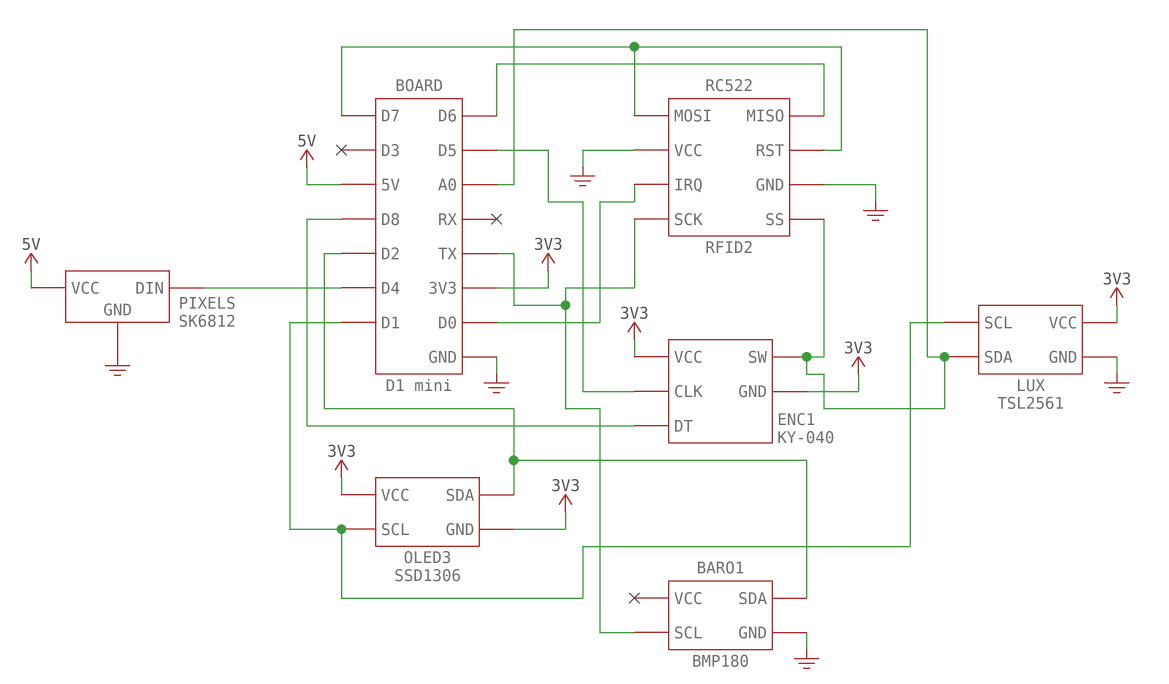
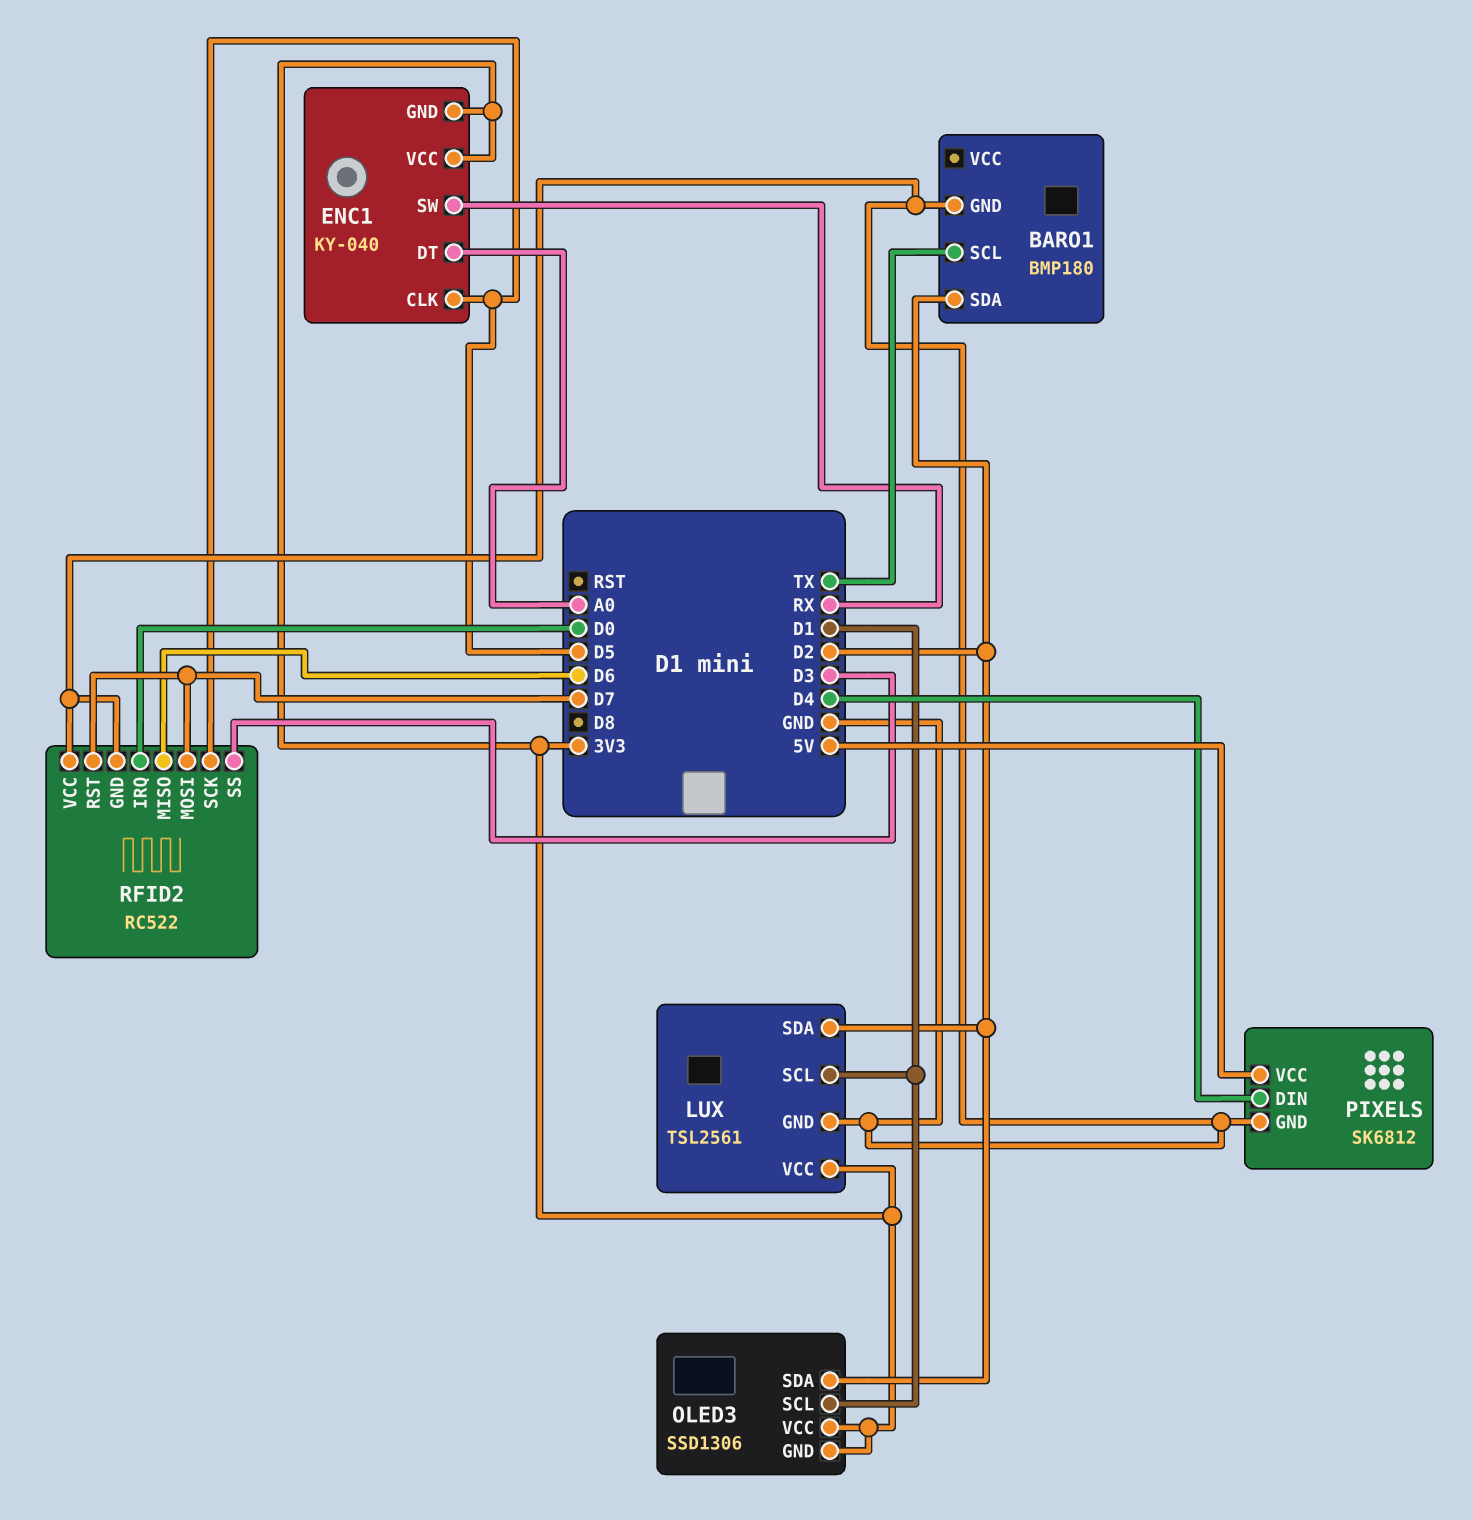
ENC1 pin DT: D8 -> A0
ENC1 pin SW: A0 -> RX
LUX pin SDA: A0 -> D2
RFID2 pin SCK: TX -> D5
RFID2 pin SS: A0 -> D3

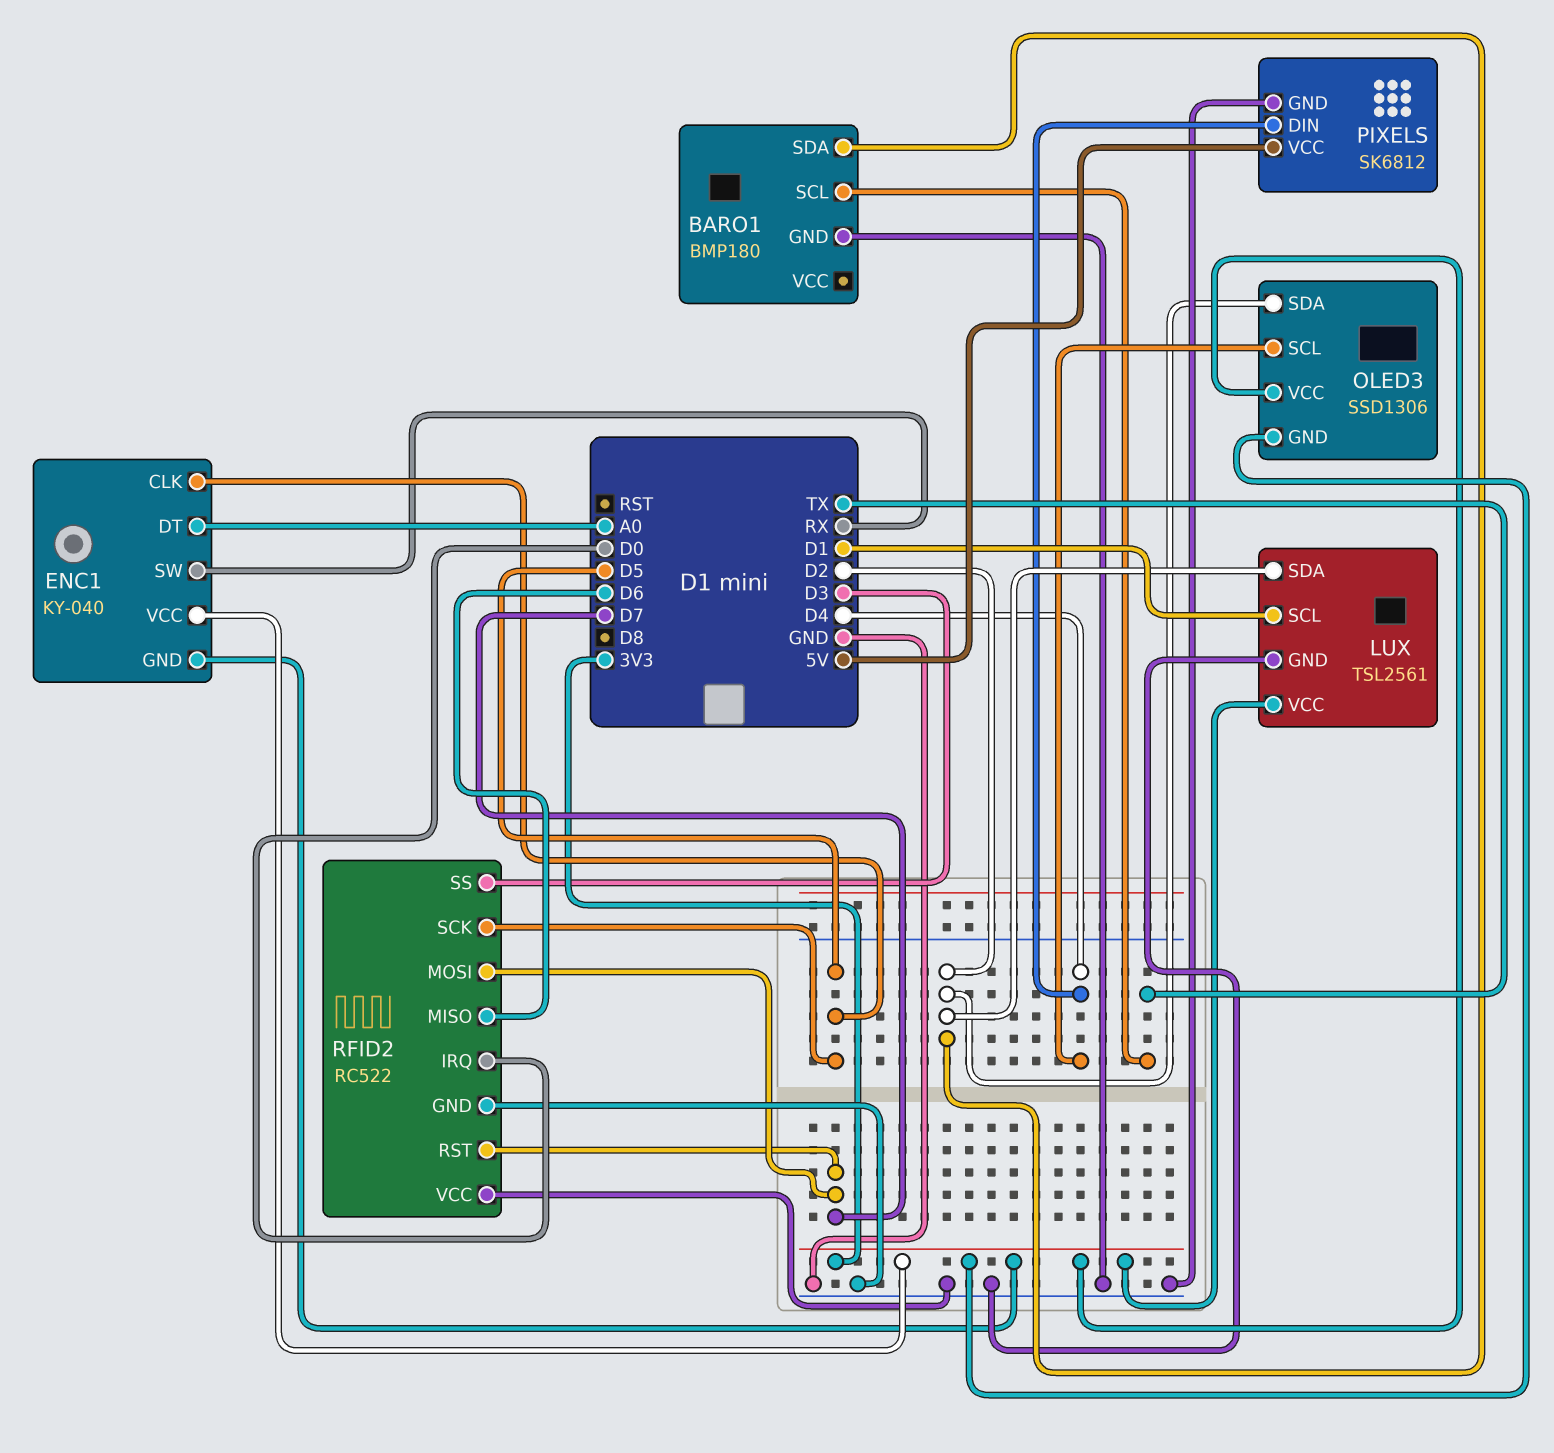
OLED3 pin SCL: D1 -> D4

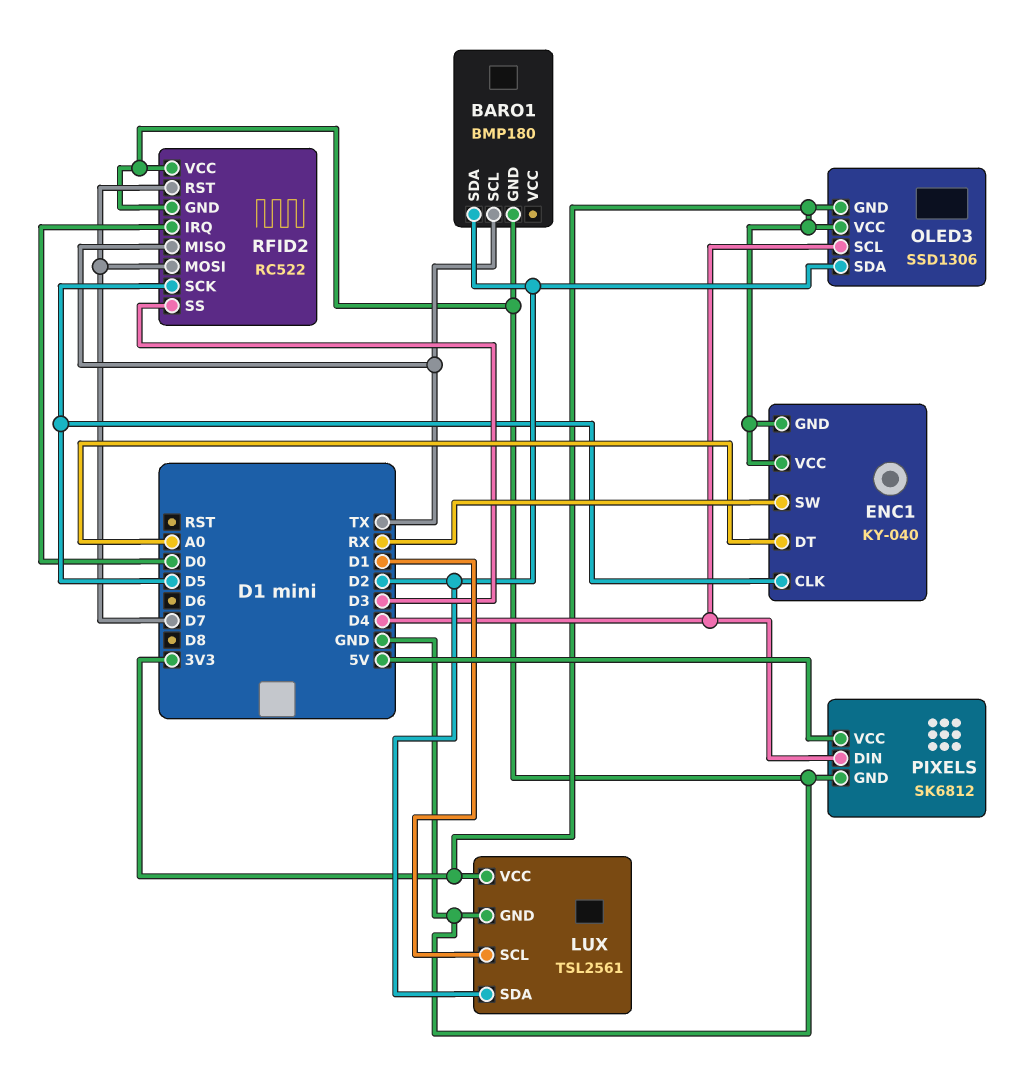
RFID2 pin MISO: D6 -> TX

